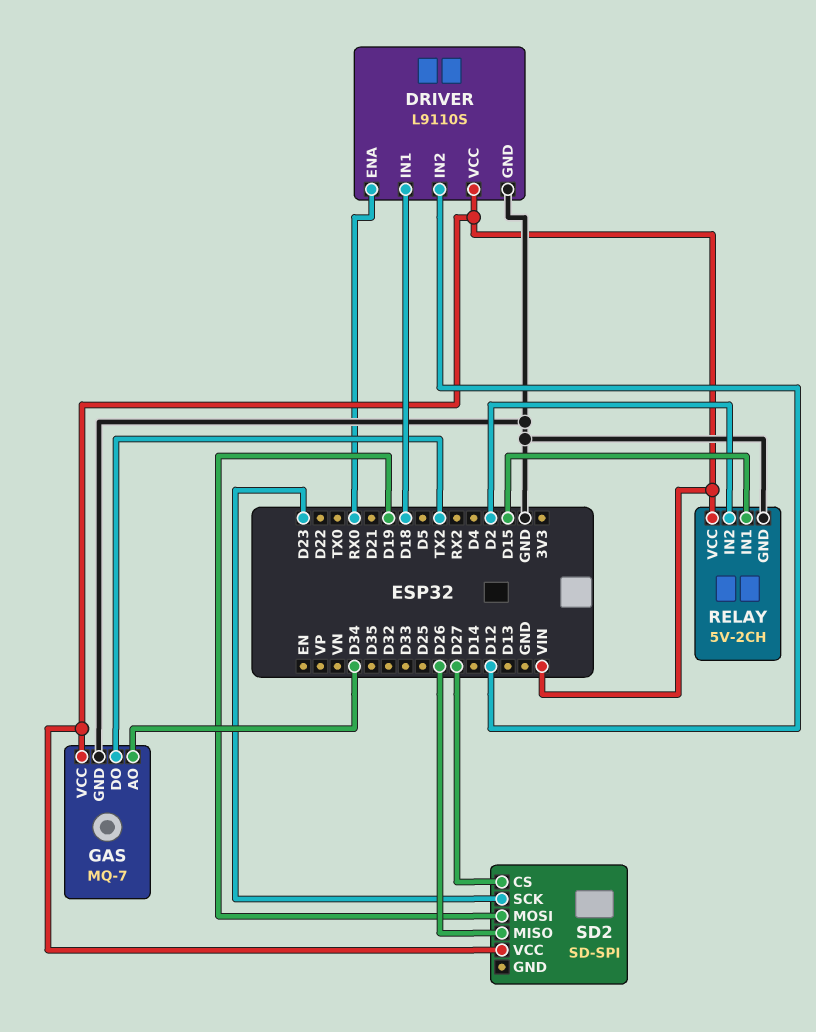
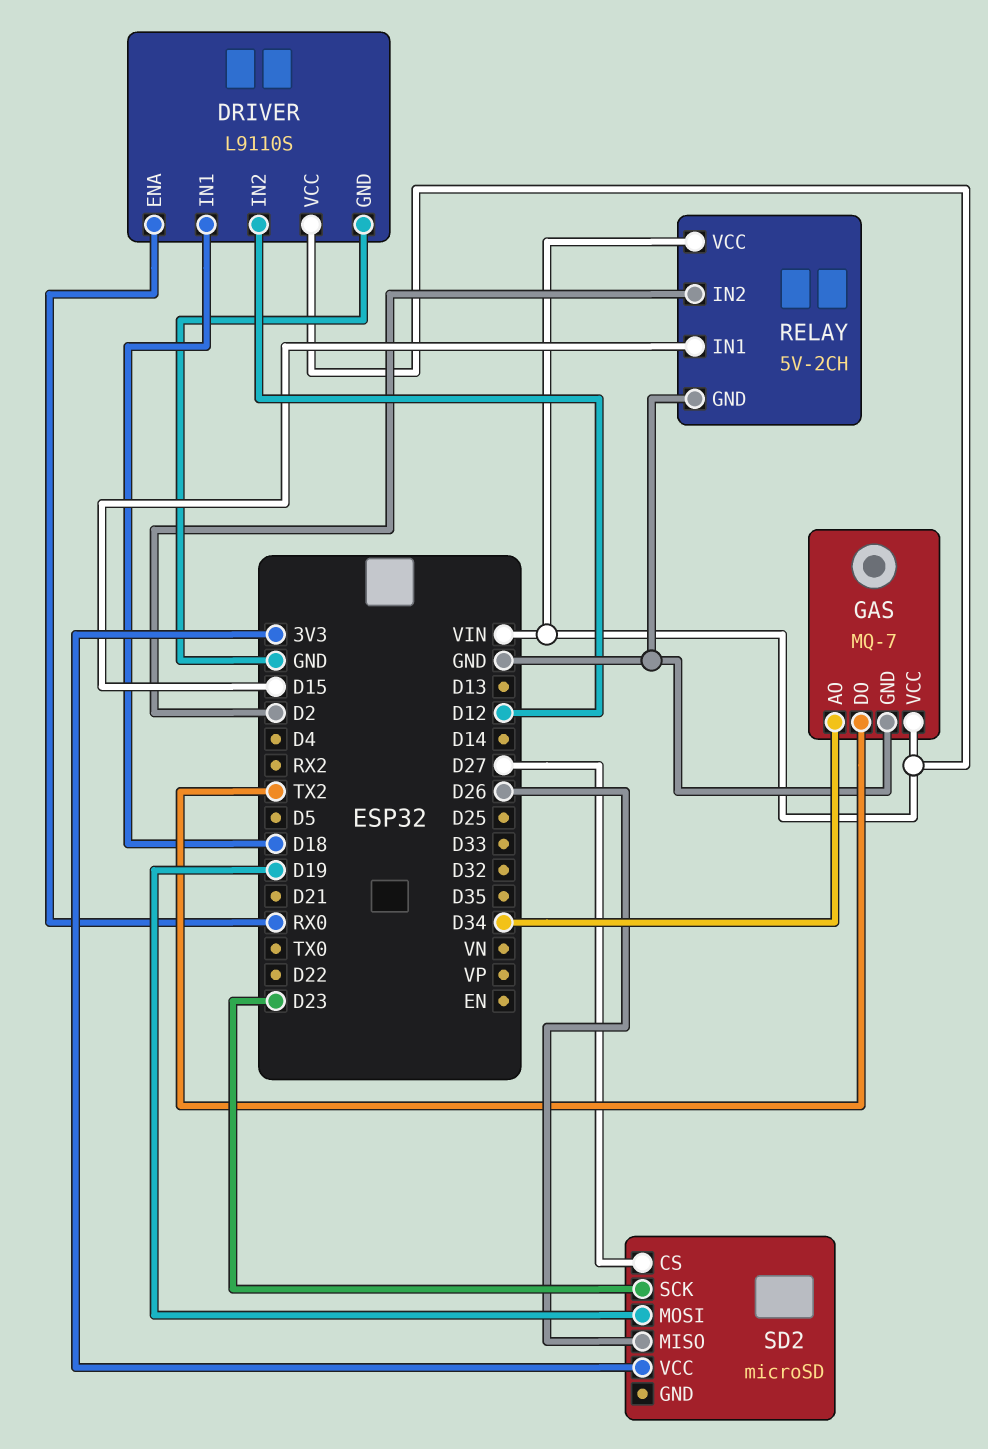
SD2: SD-SPI -> microSD
SD2 pin VCC: VIN -> 3V3

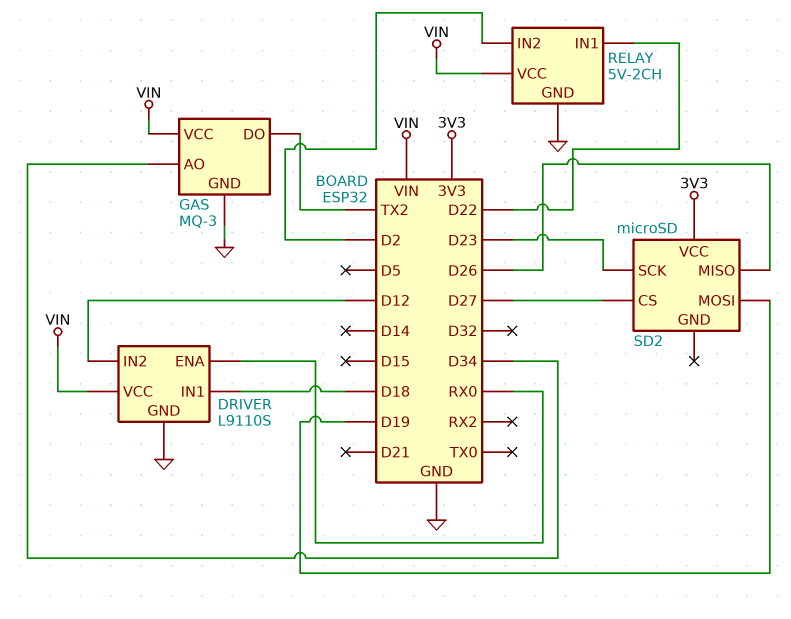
GAS: MQ-7 -> MQ-3
RELAY pin IN1: D15 -> D22

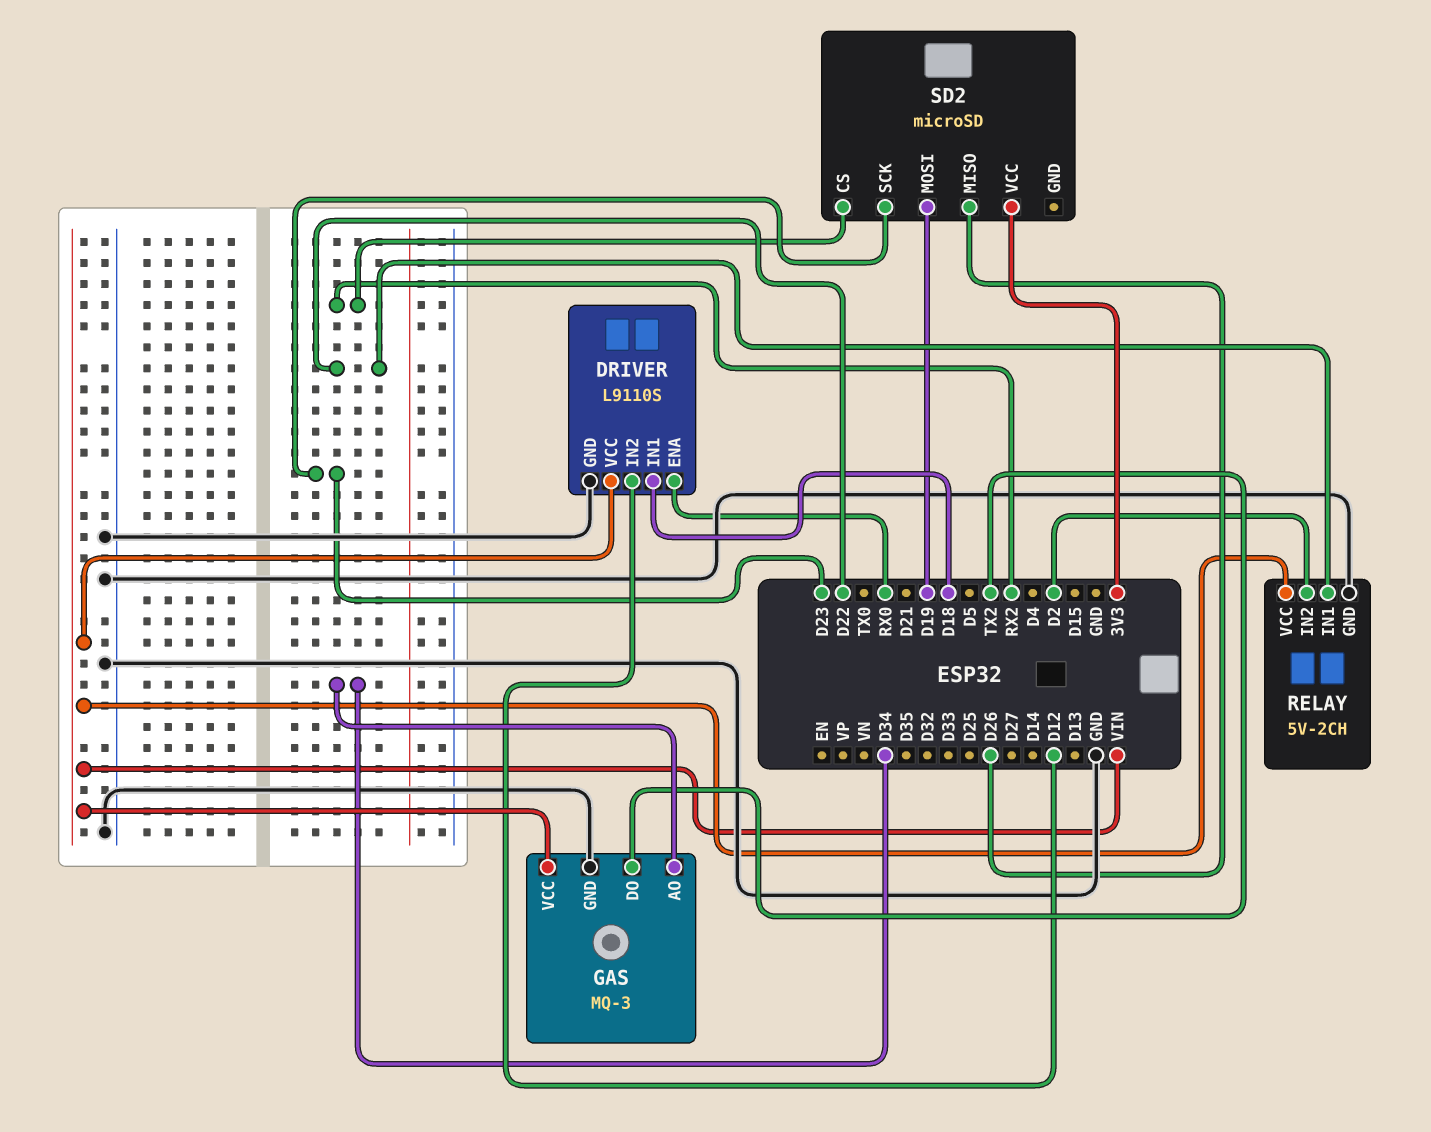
SD2 pin CS: D27 -> RX2

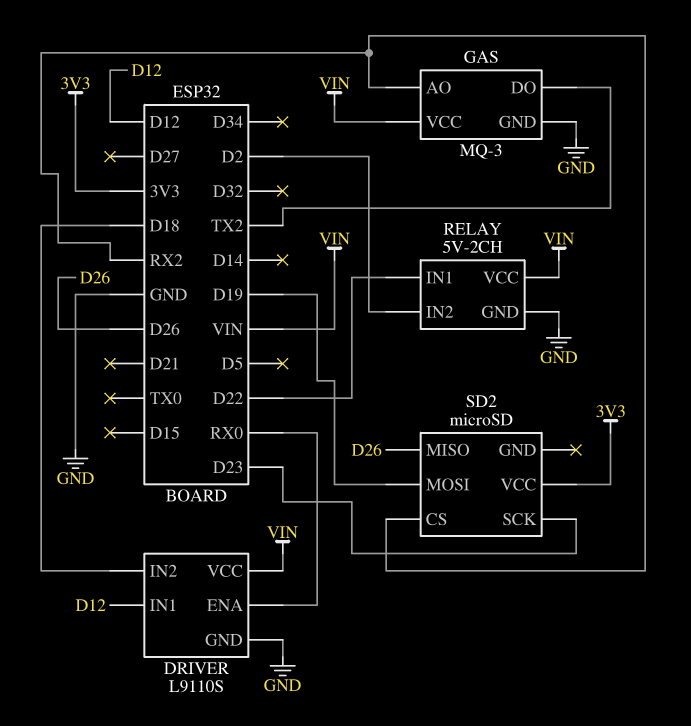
DRIVER pin IN1: D18 -> D12
DRIVER pin IN2: D12 -> D18
GAS pin AO: D34 -> RX2

